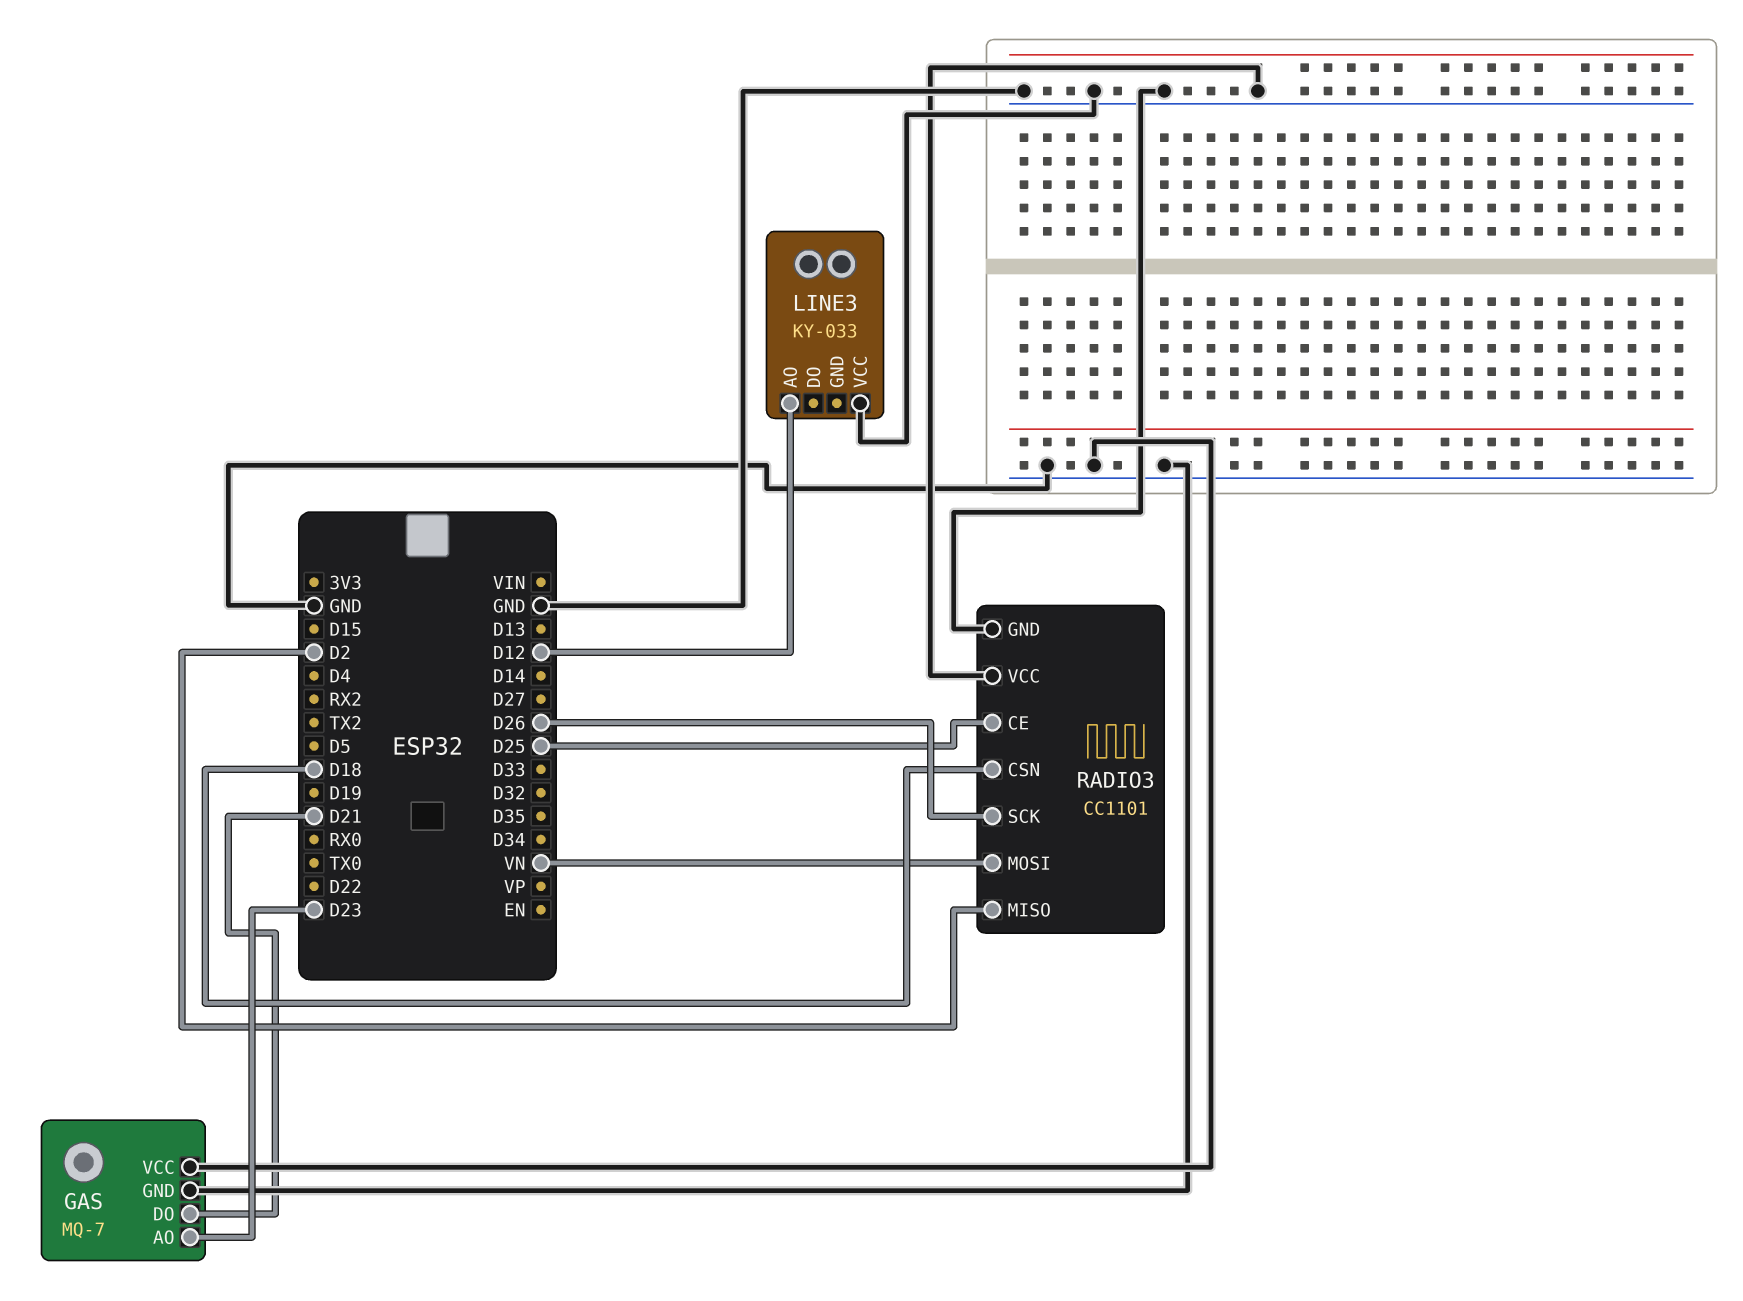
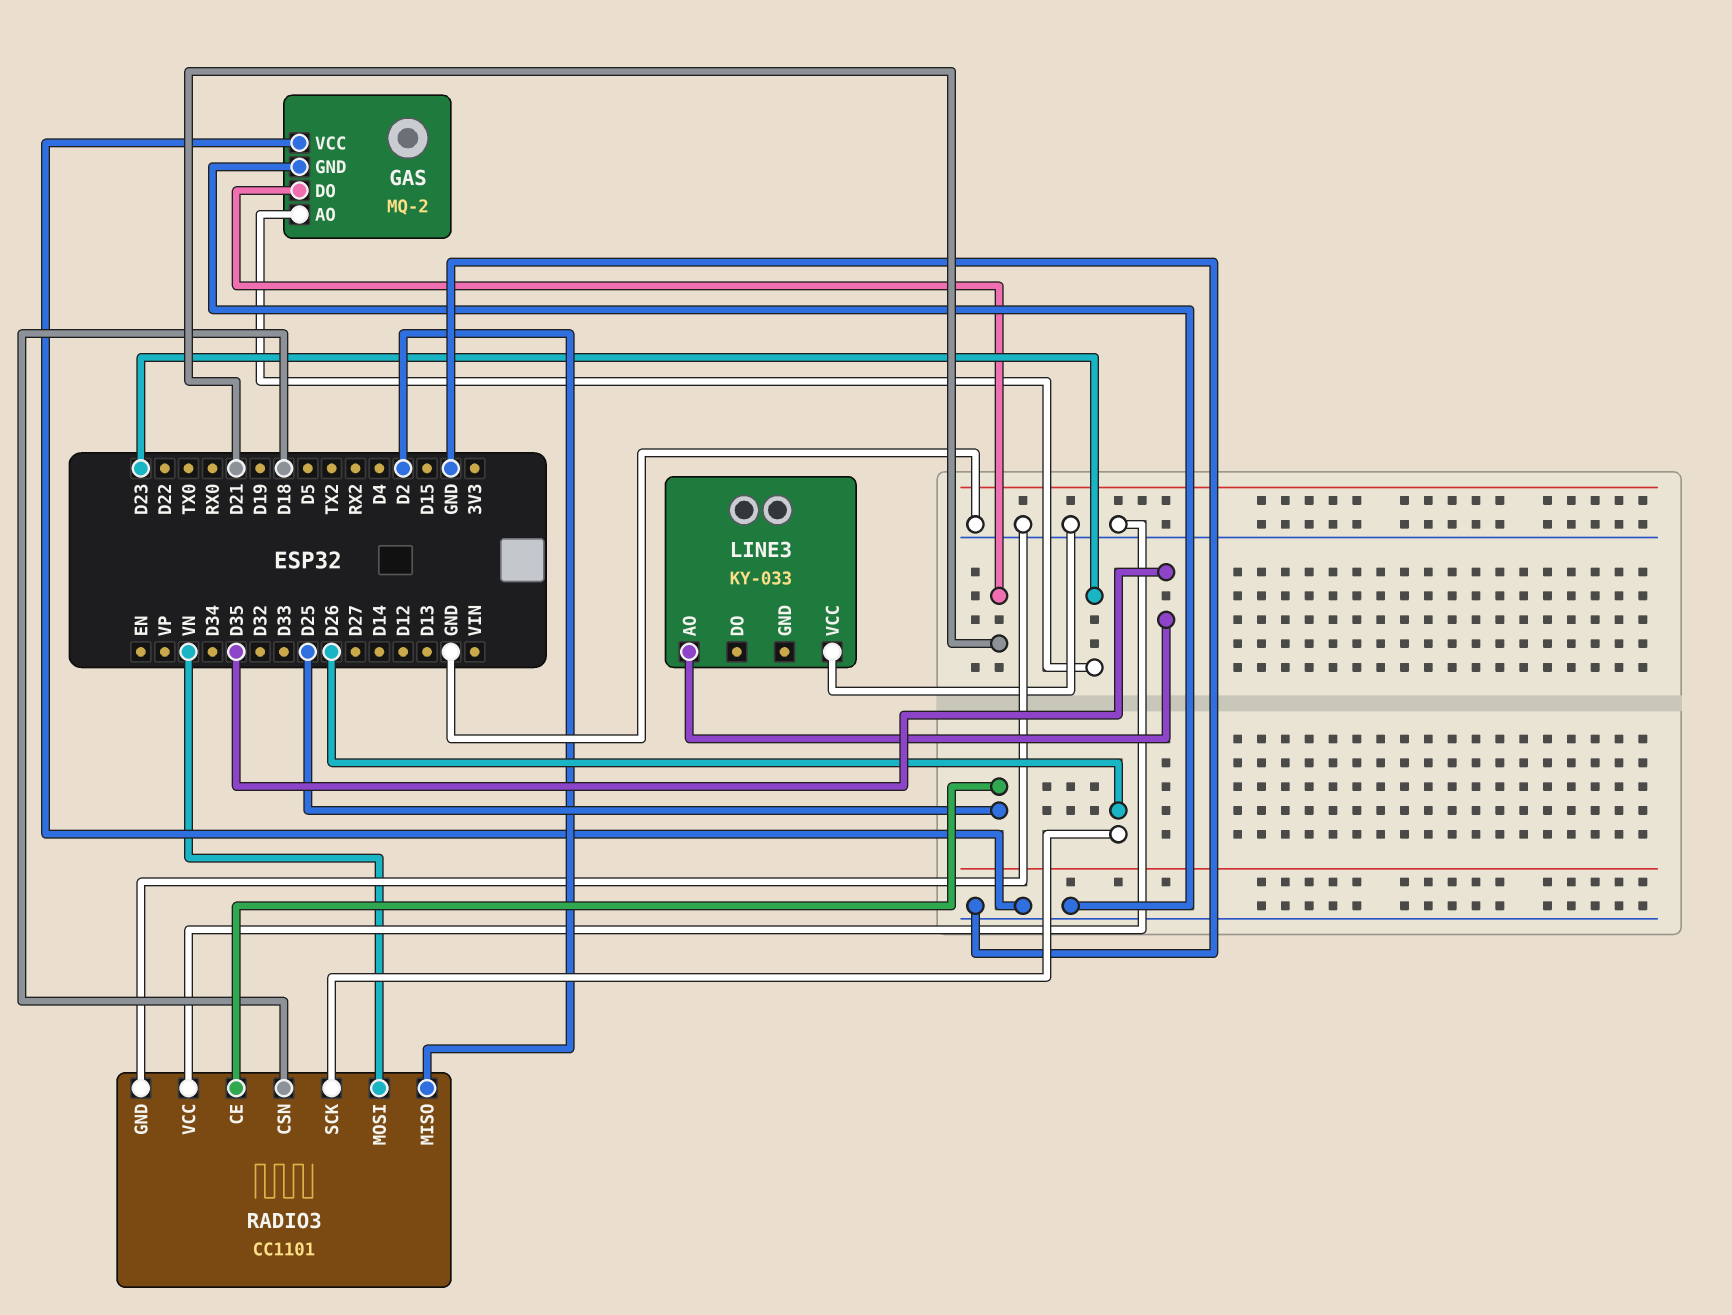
GAS: MQ-7 -> MQ-2
LINE3 pin AO: D12 -> D35

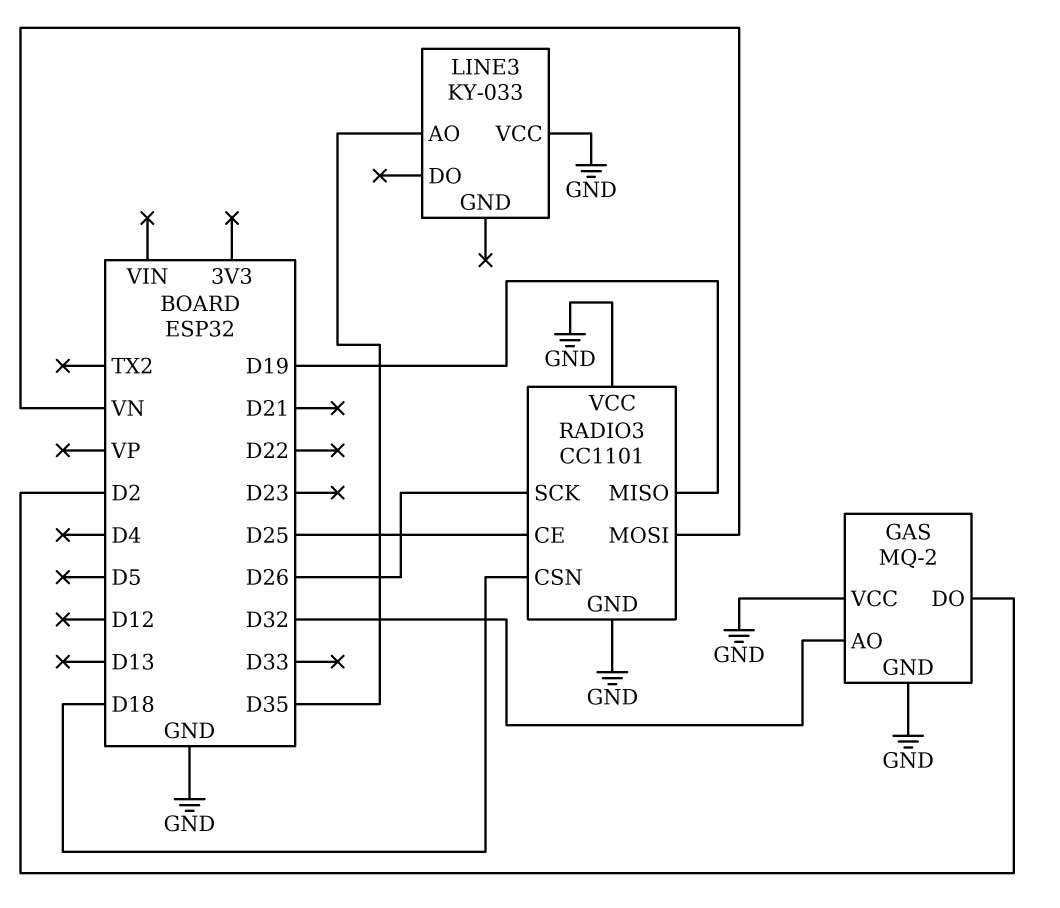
GAS pin AO: D23 -> D32
GAS pin DO: D21 -> D2
RADIO3 pin MISO: D2 -> D19

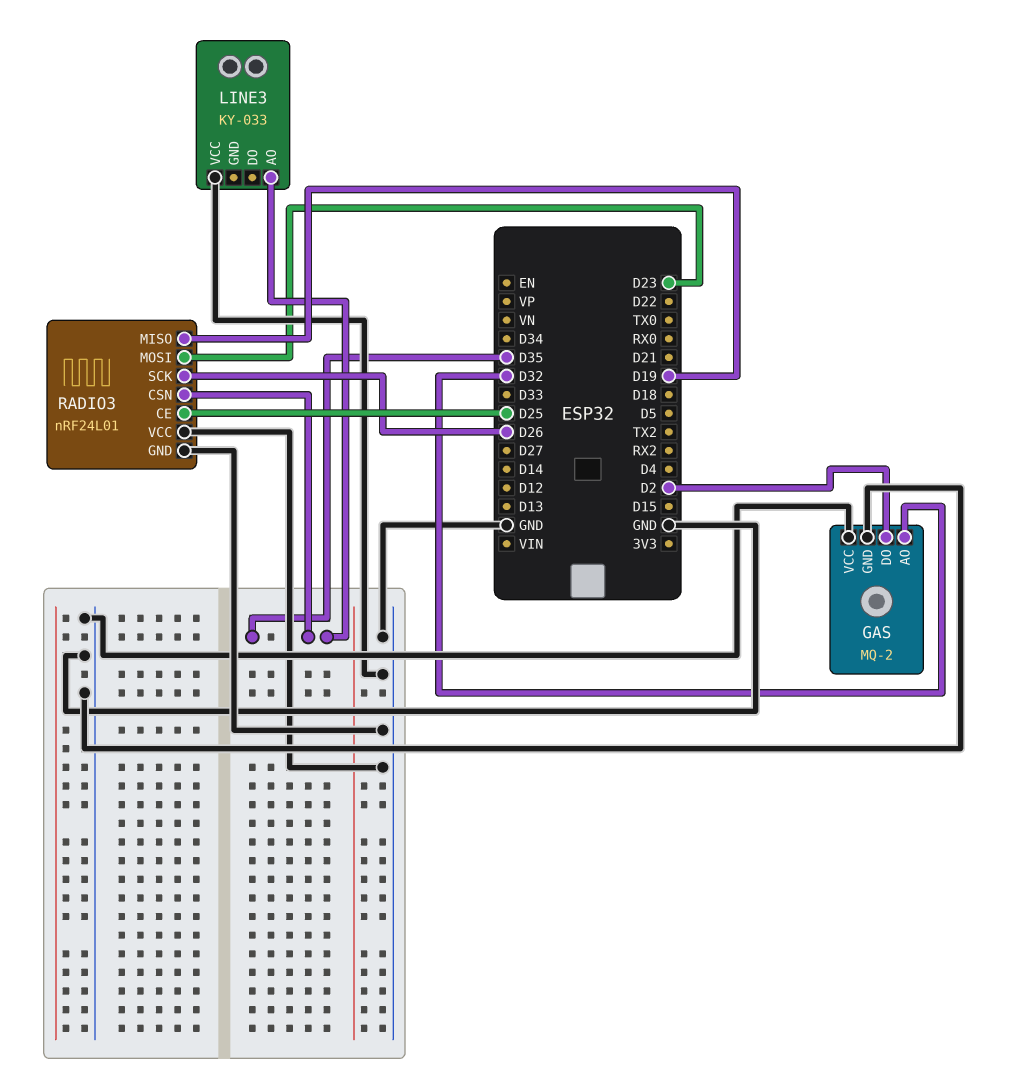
RADIO3: CC1101 -> nRF24L01
RADIO3 pin CSN: D18 -> D35
RADIO3 pin MOSI: VN -> D23

